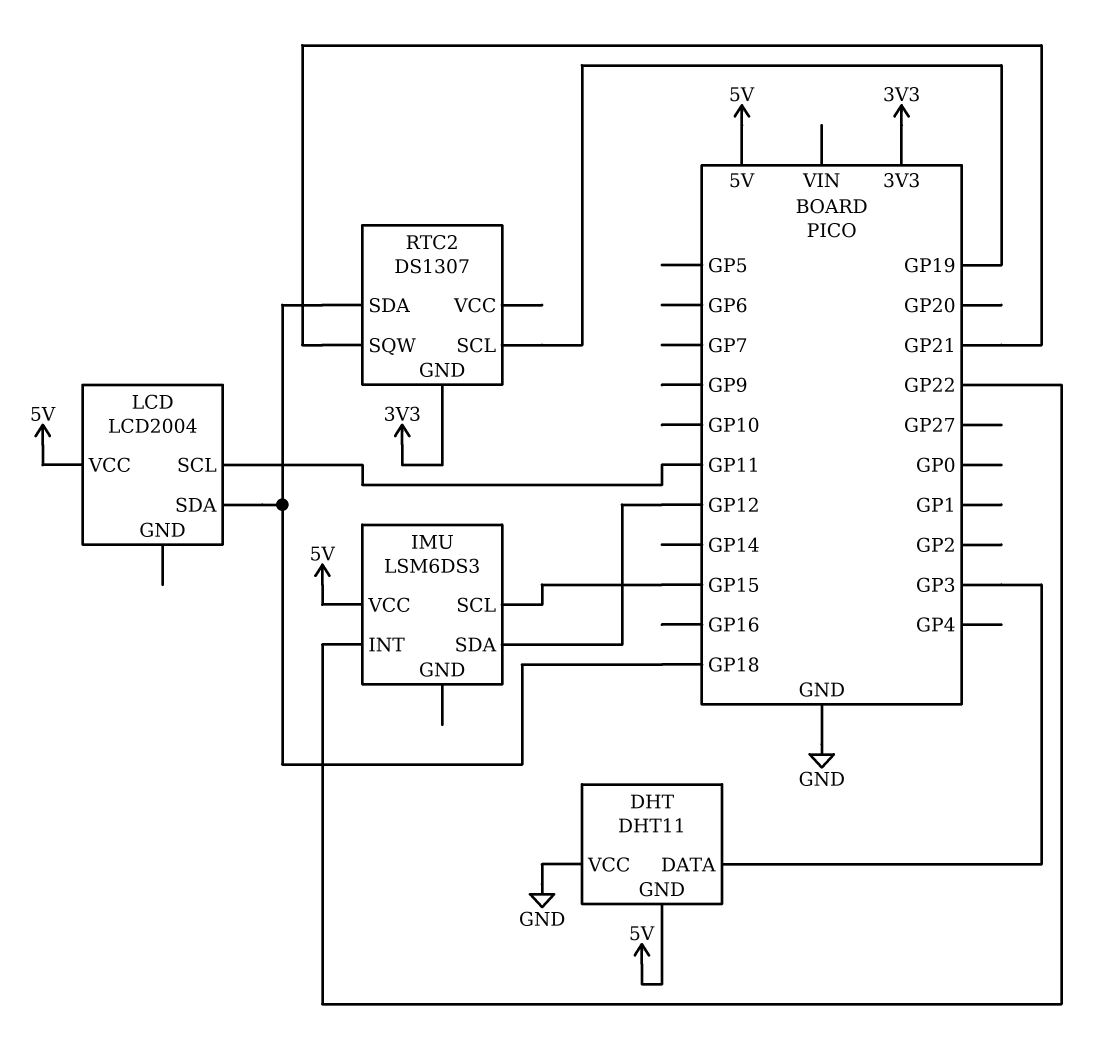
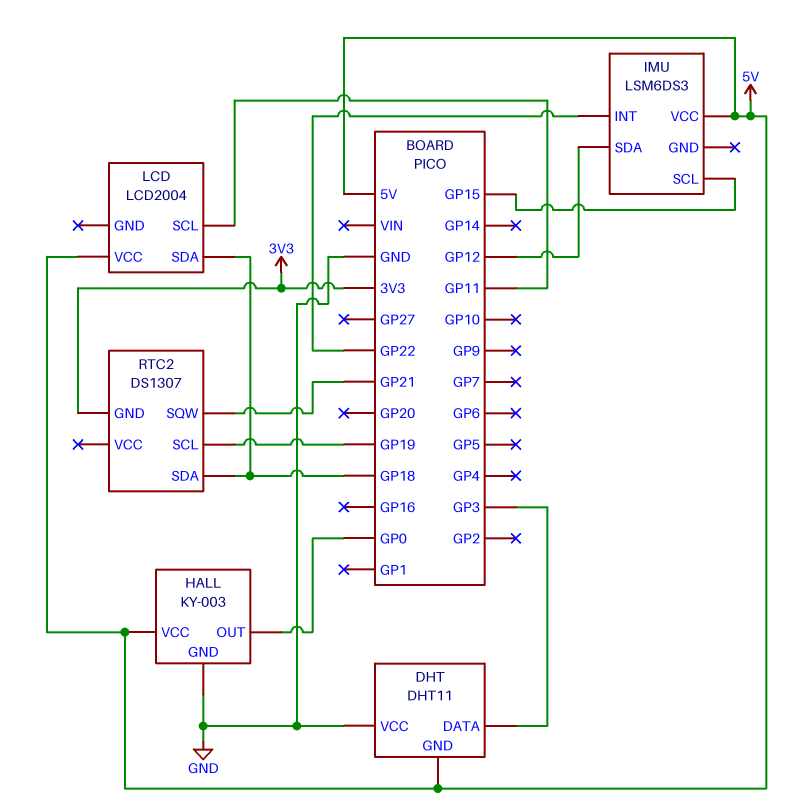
HALL: none -> KY-003
HALL pin GND: none -> GND
HALL pin OUT: none -> GP0
HALL pin VCC: none -> 5V

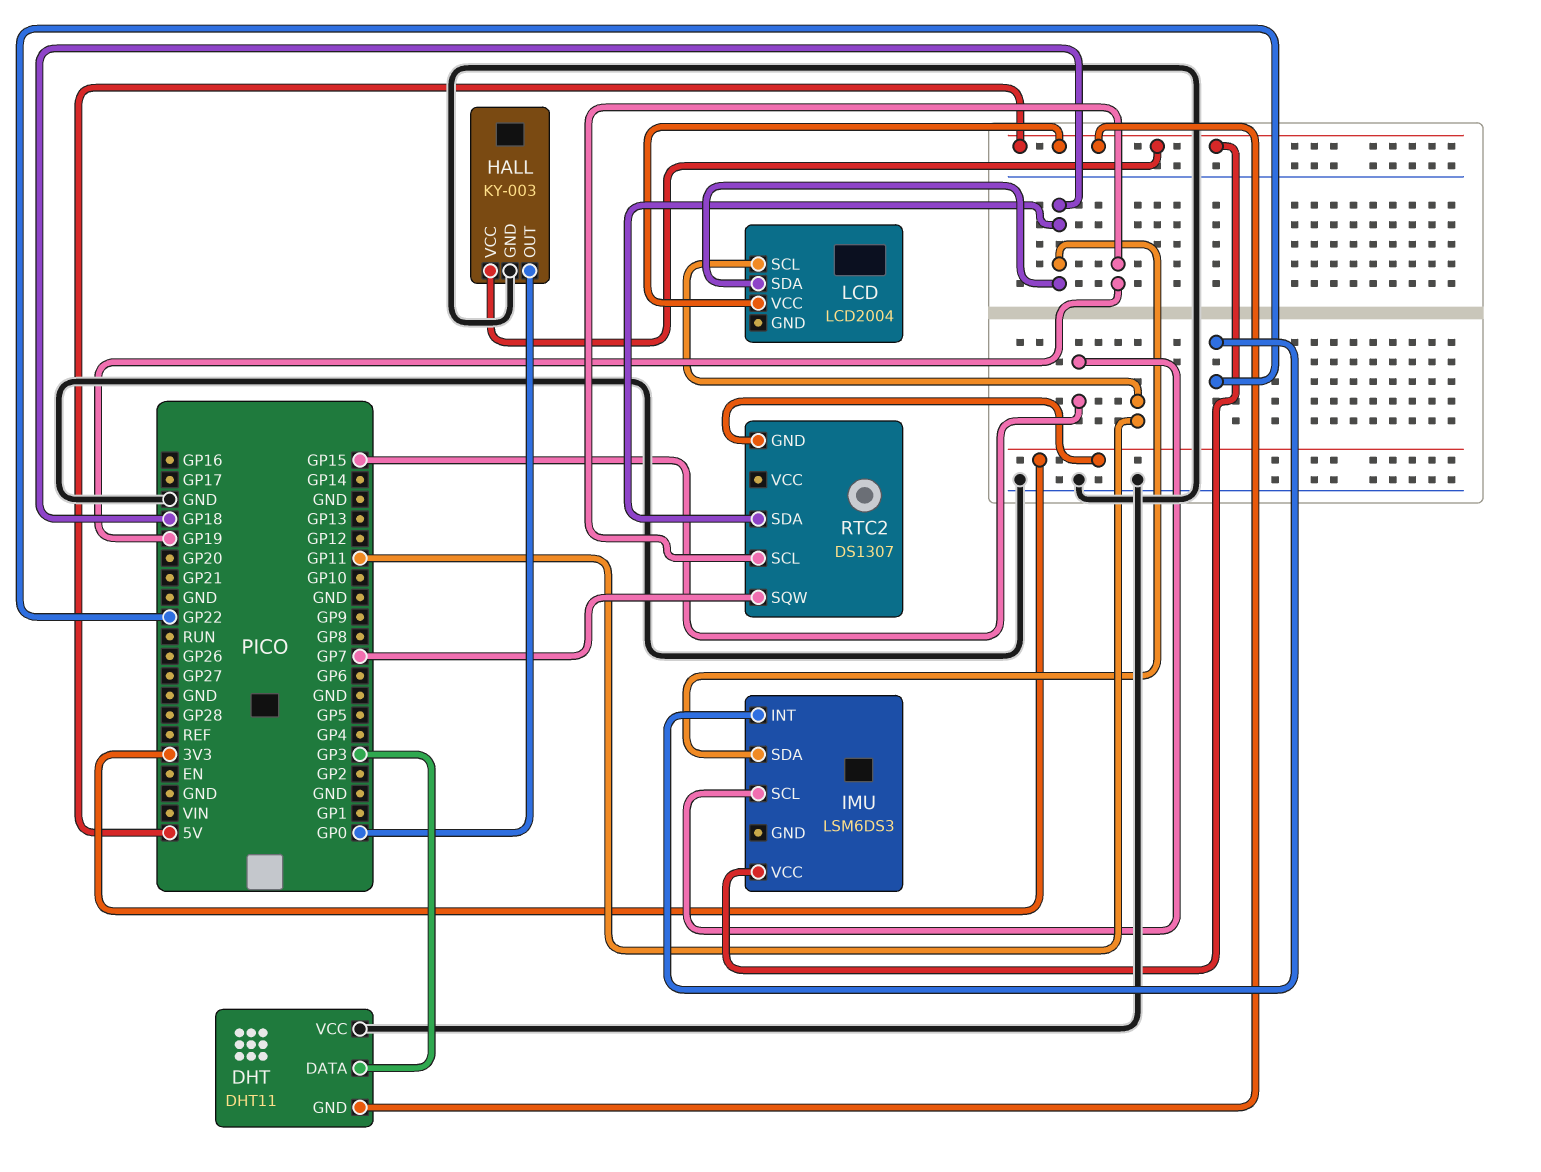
IMU pin SDA: GP12 -> GP18
RTC2 pin SQW: GP21 -> GP7

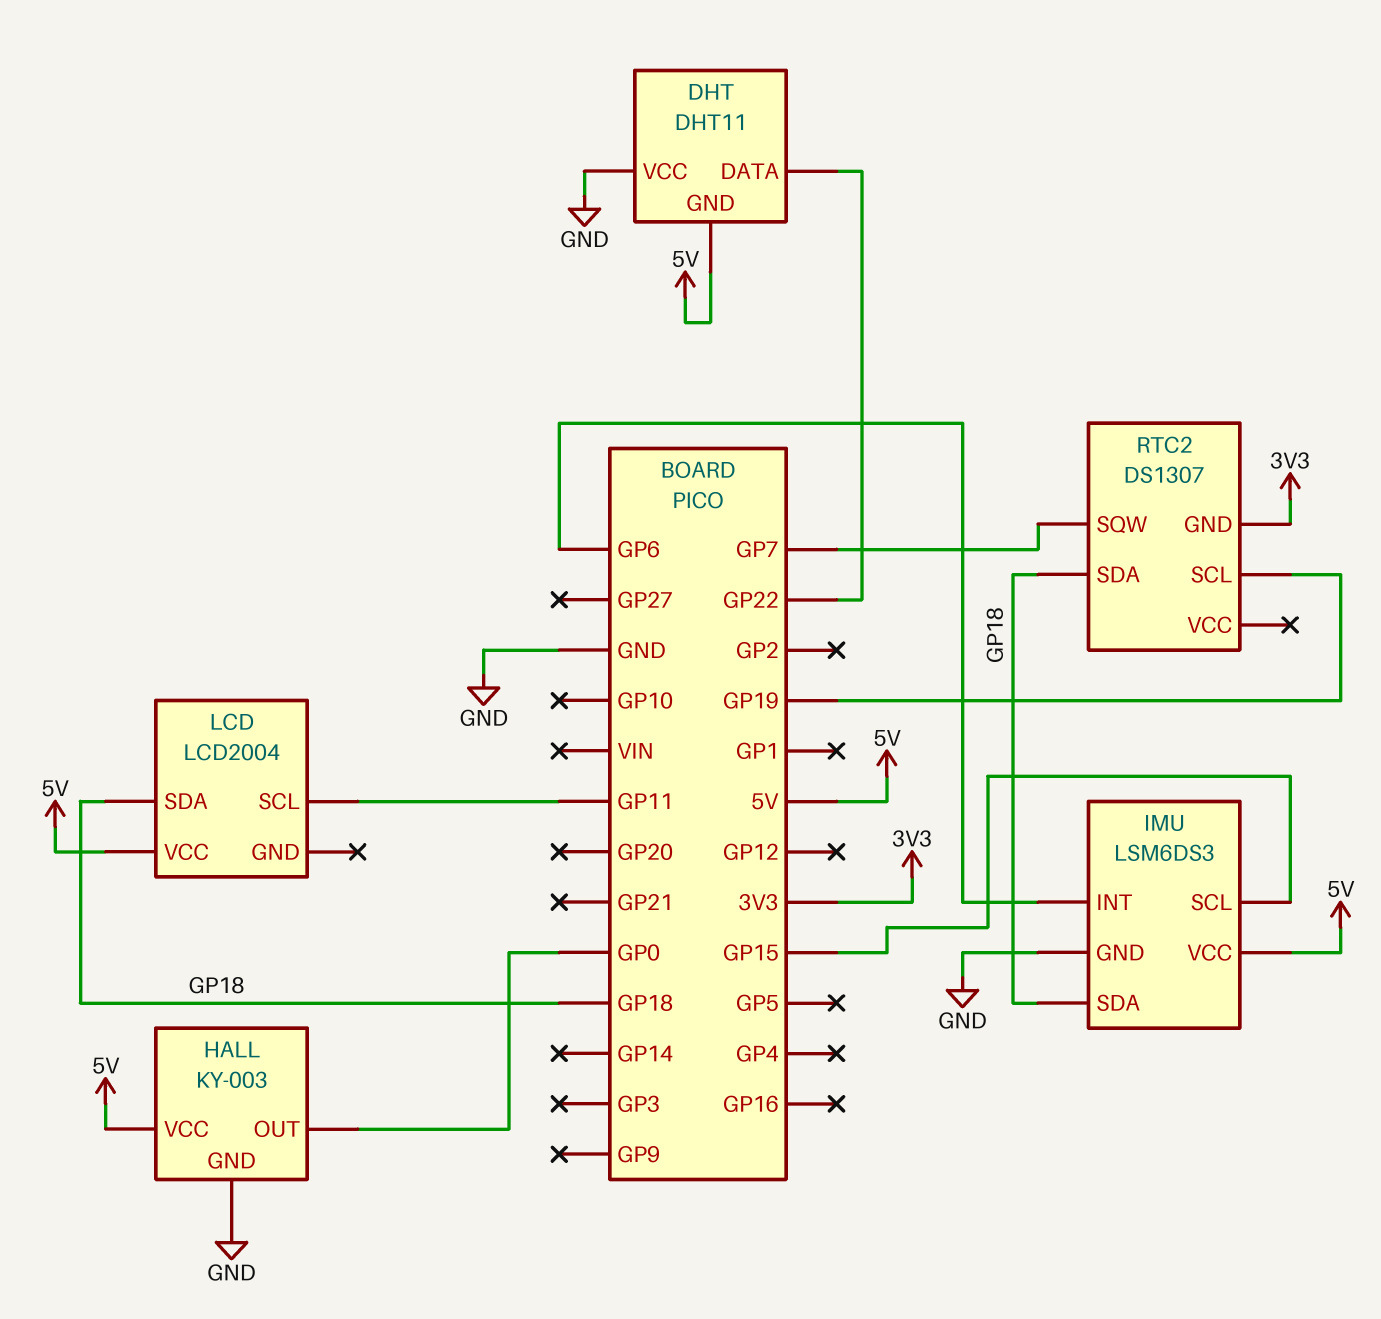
DHT pin DATA: GP3 -> GP22
IMU pin GND: none -> GND
IMU pin INT: GP22 -> GP6

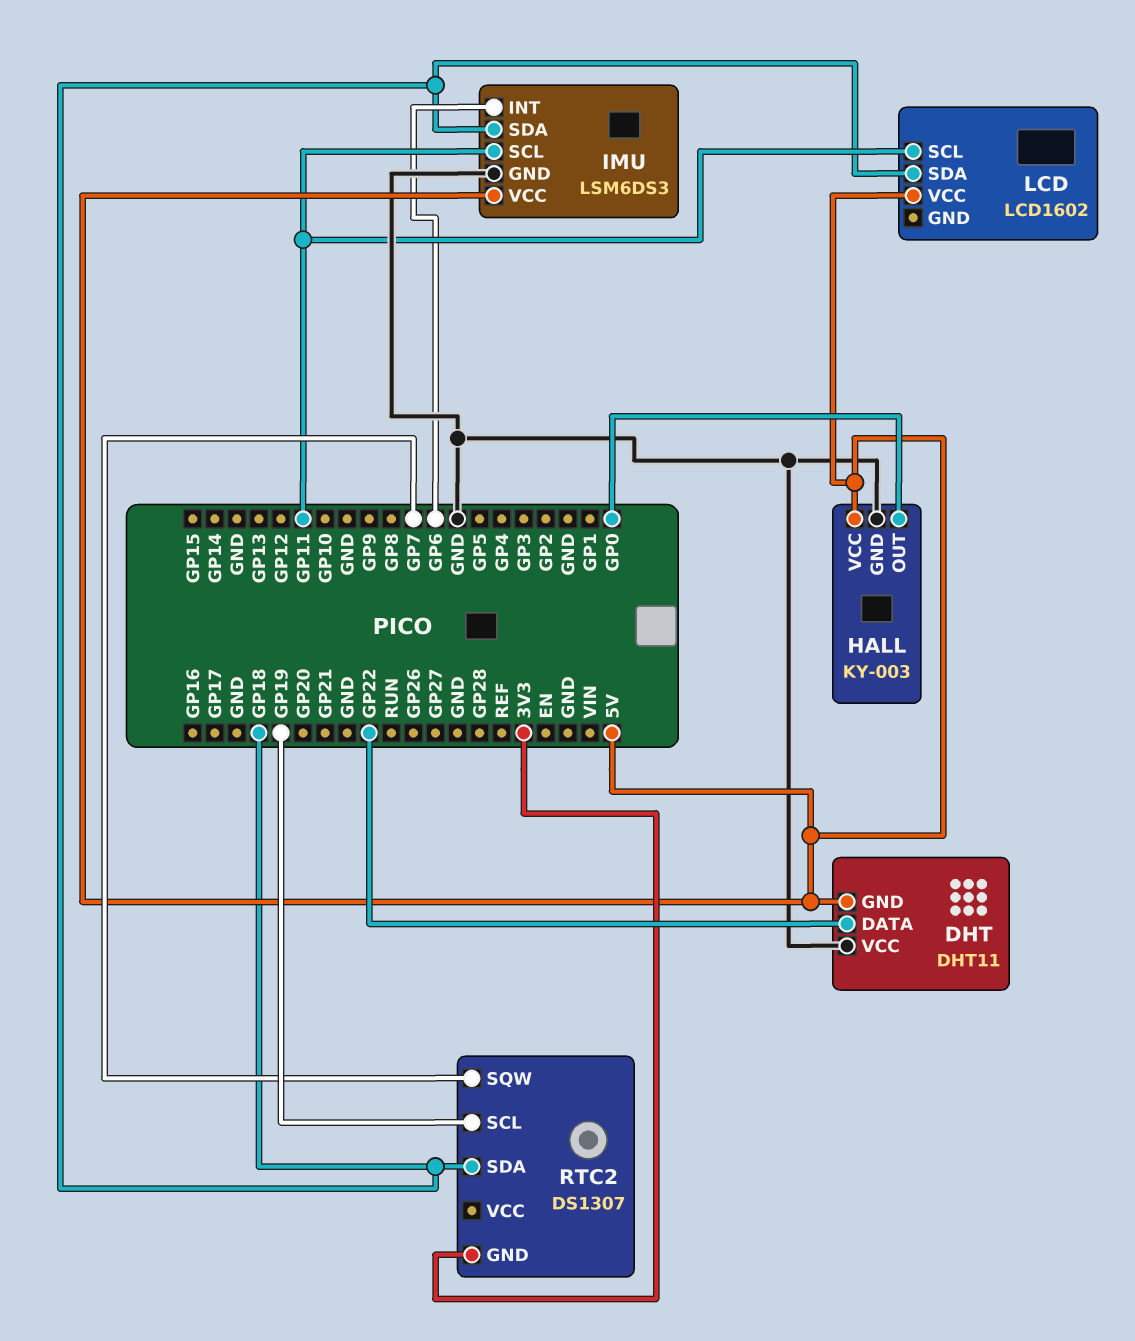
IMU pin SCL: GP15 -> GP11
LCD: LCD2004 -> LCD1602

